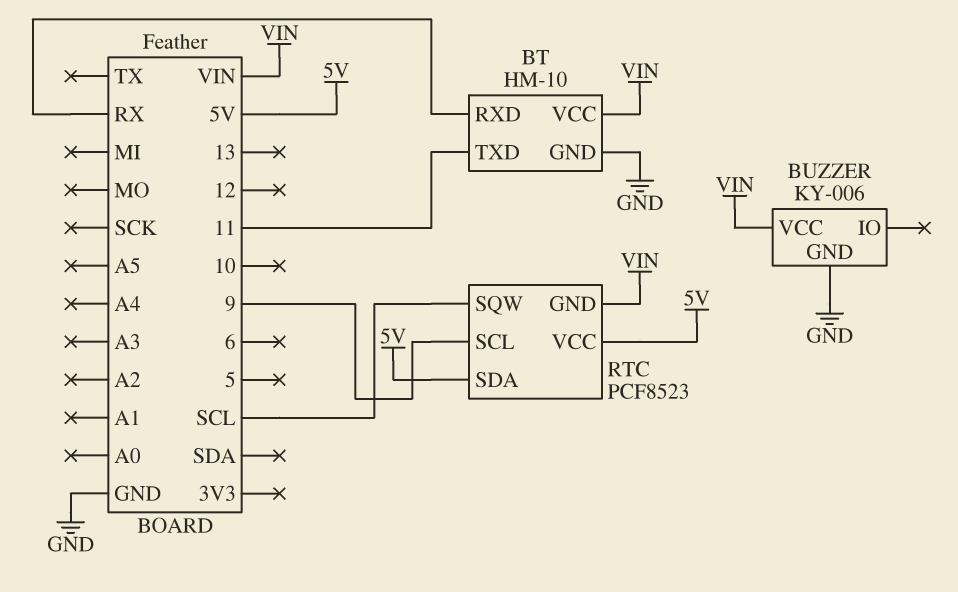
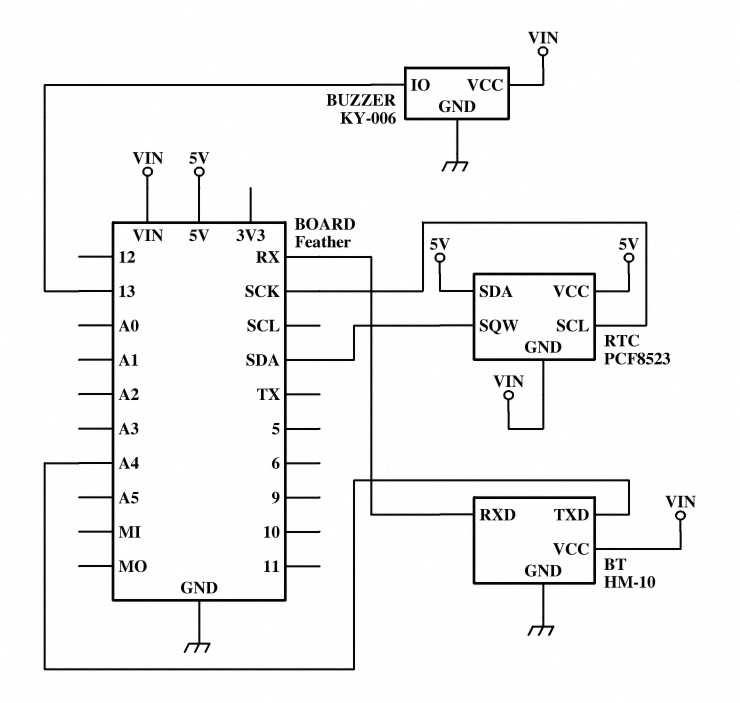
BT pin TXD: 11 -> A4
BUZZER pin IO: none -> 13
RTC pin SCL: 9 -> SCK
RTC pin SQW: SCL -> SDA

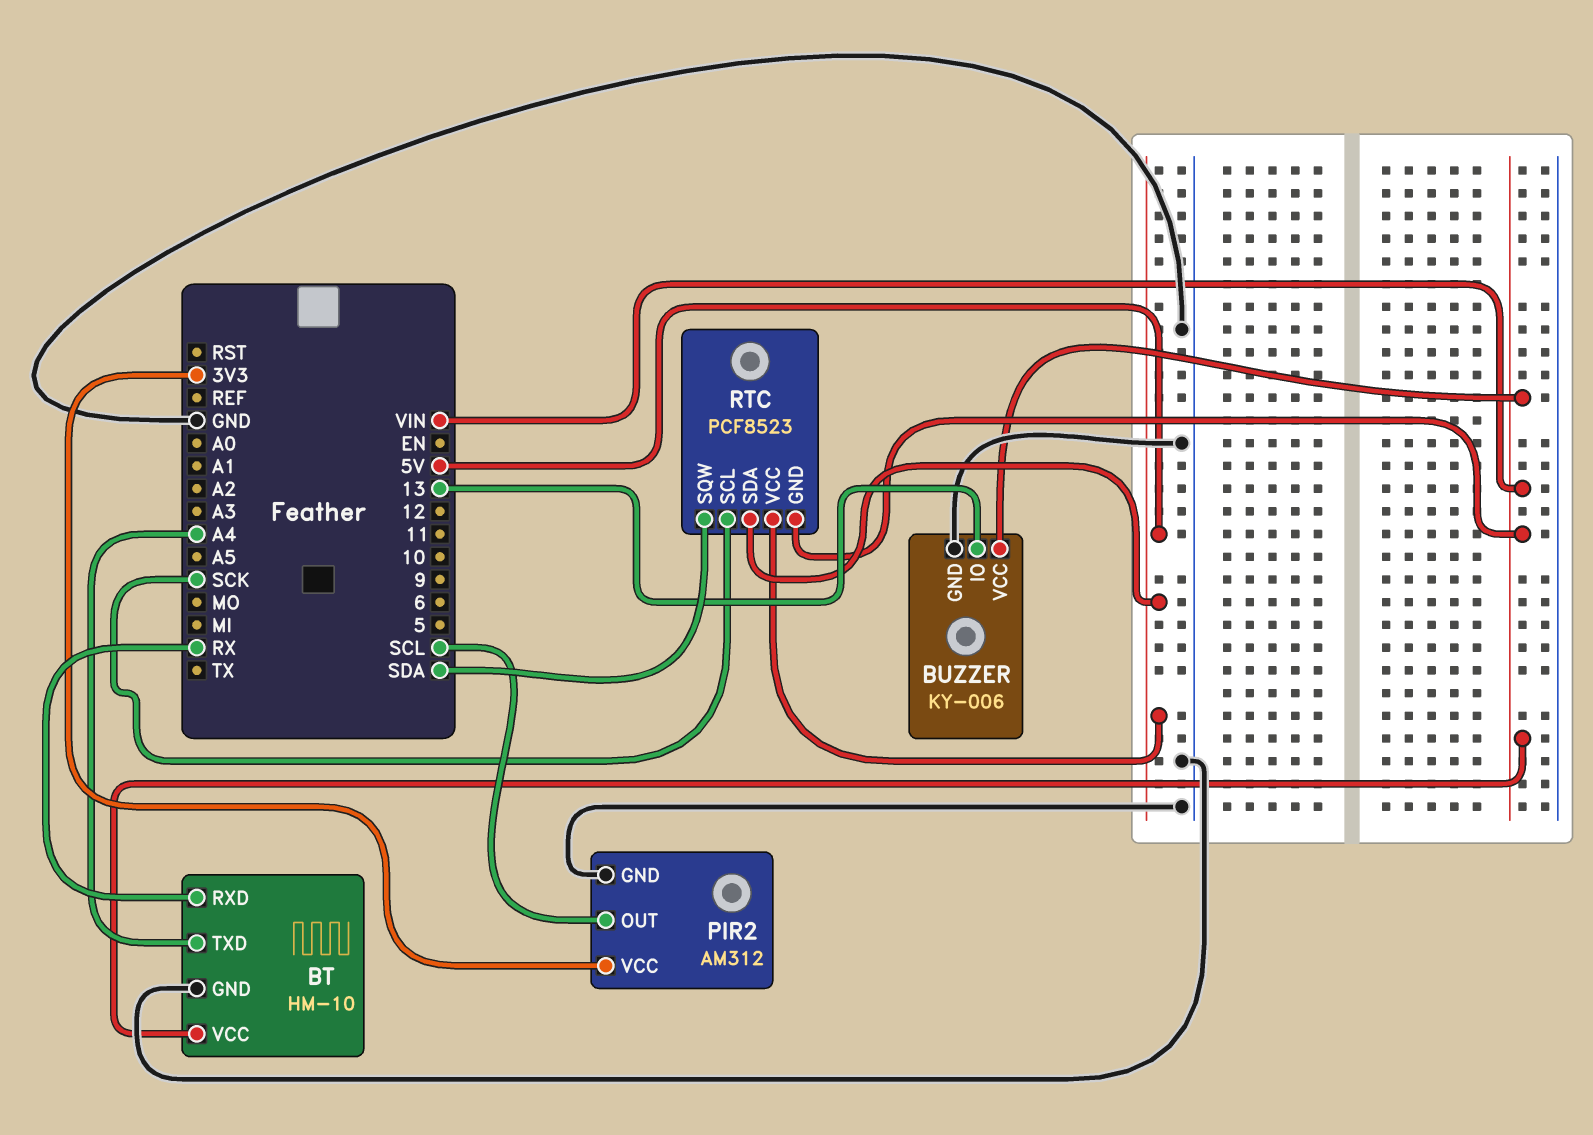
PIR2: none -> AM312
PIR2 pin GND: none -> GND
PIR2 pin OUT: none -> SCL
PIR2 pin VCC: none -> 3V3

